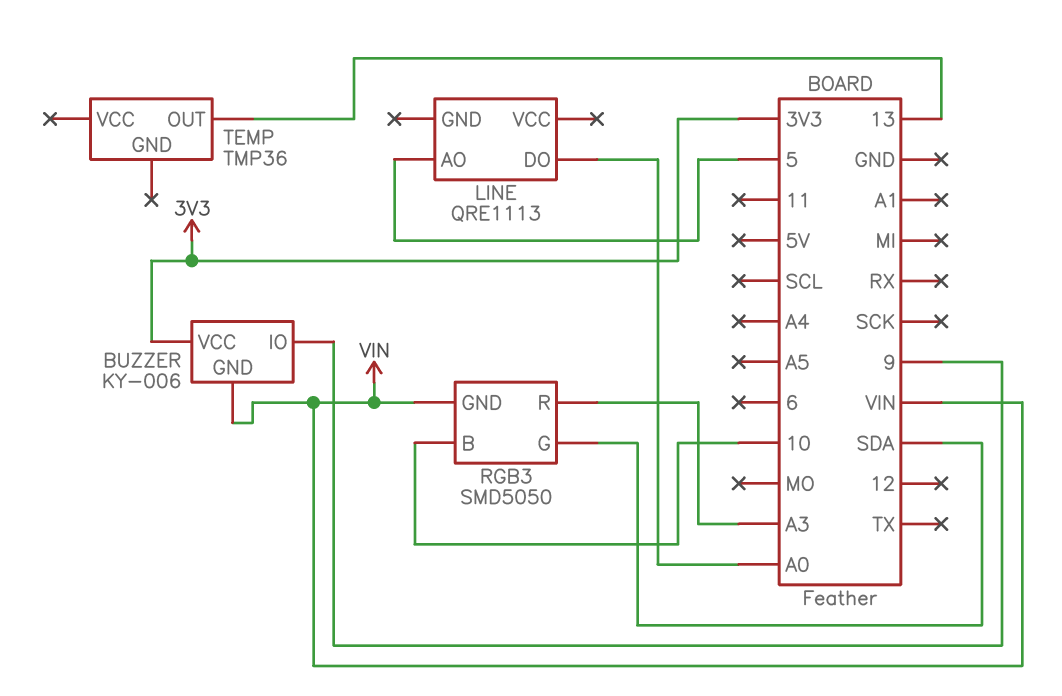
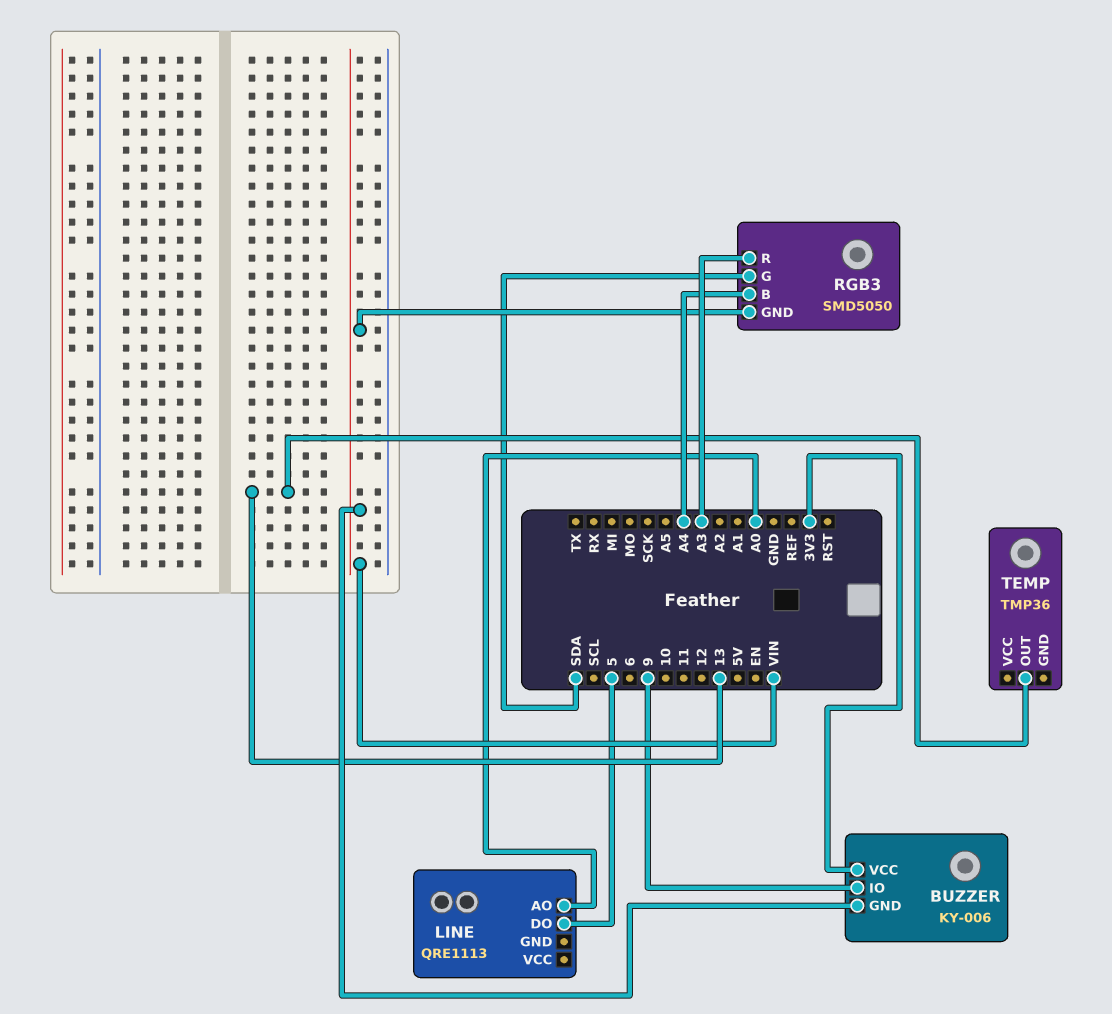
LINE pin AO: 5 -> A0
LINE pin DO: A0 -> 5
RGB3 pin B: 10 -> A4

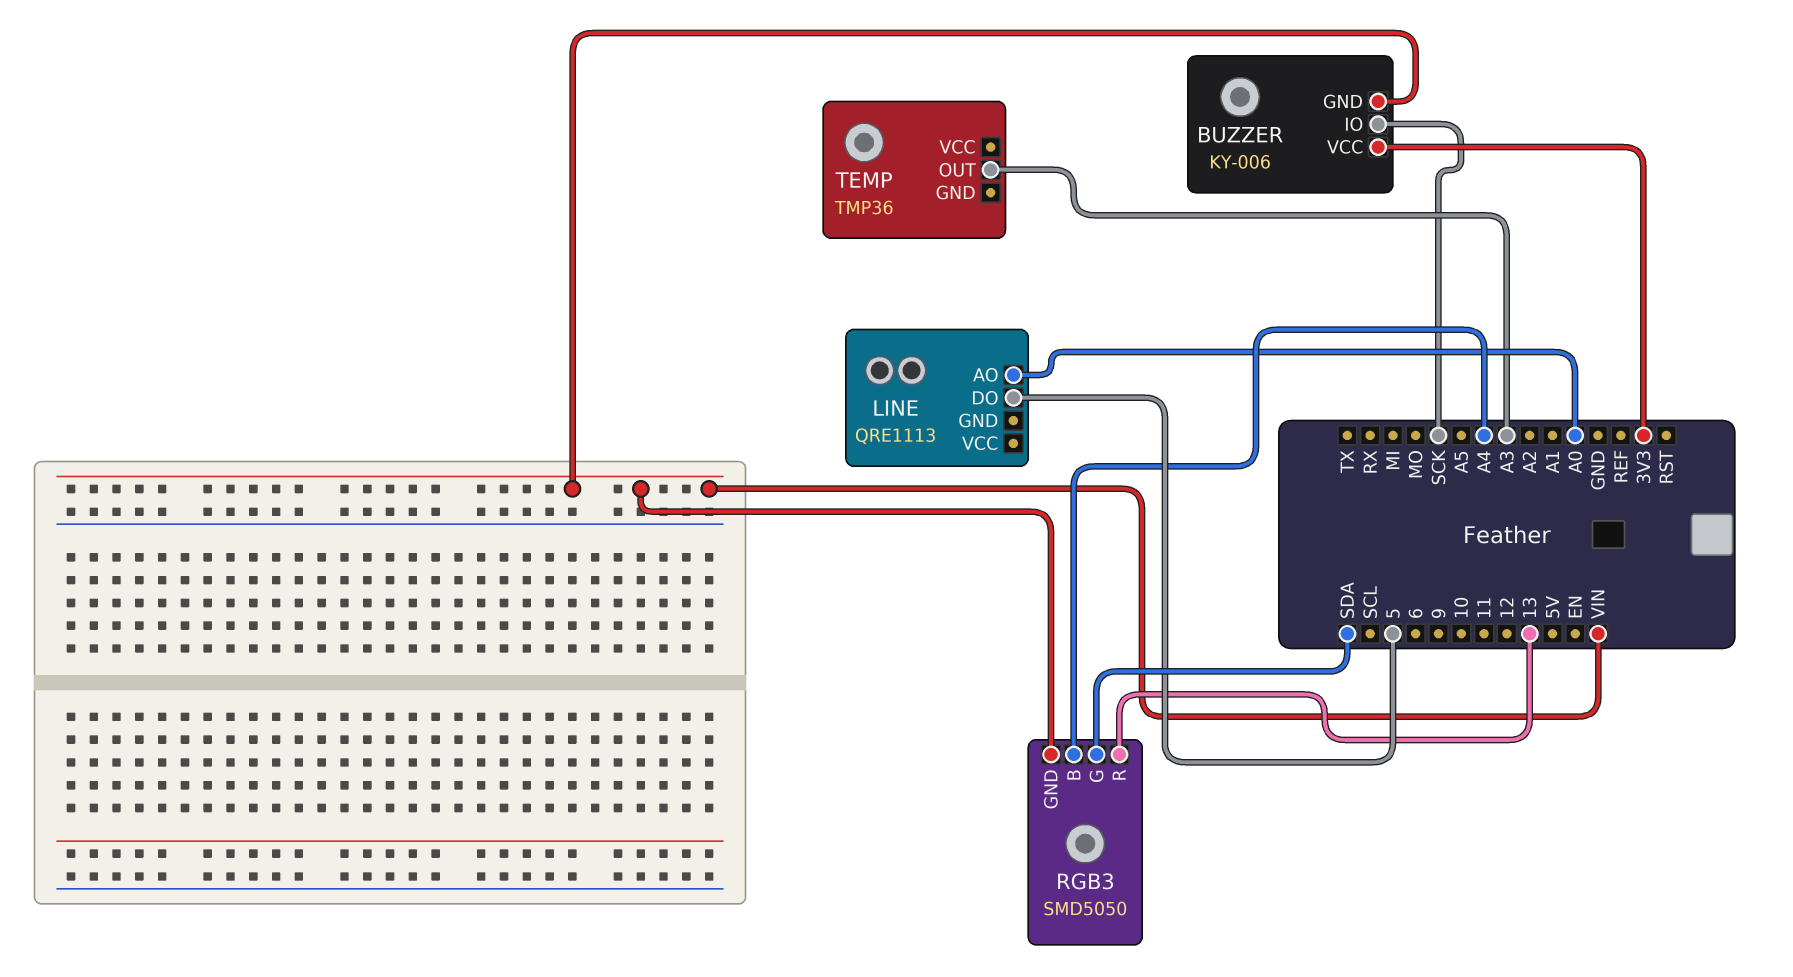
BUZZER pin IO: 9 -> SCK
RGB3 pin R: A3 -> 13
TEMP pin OUT: 13 -> A3

